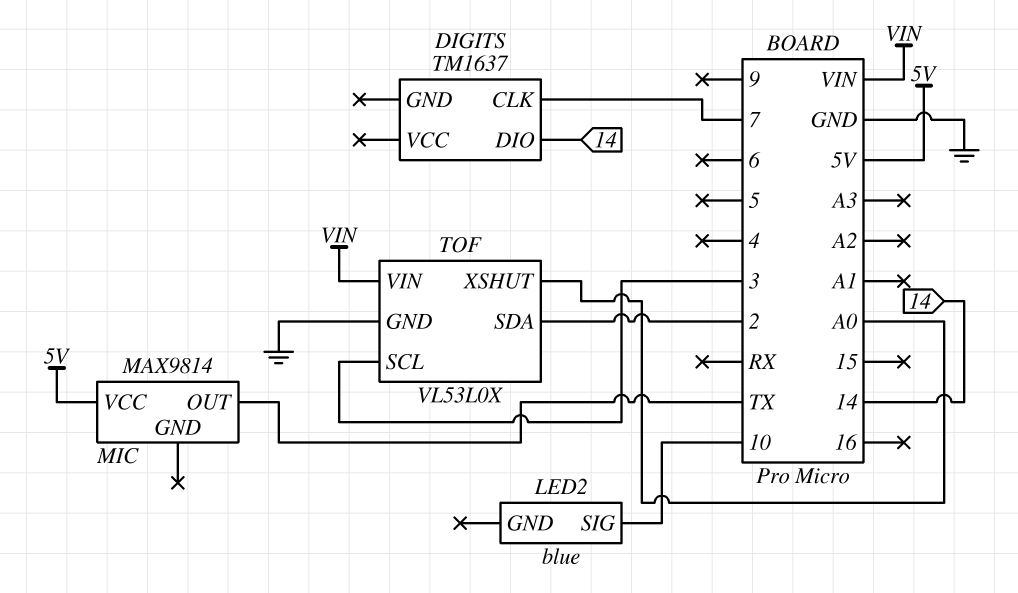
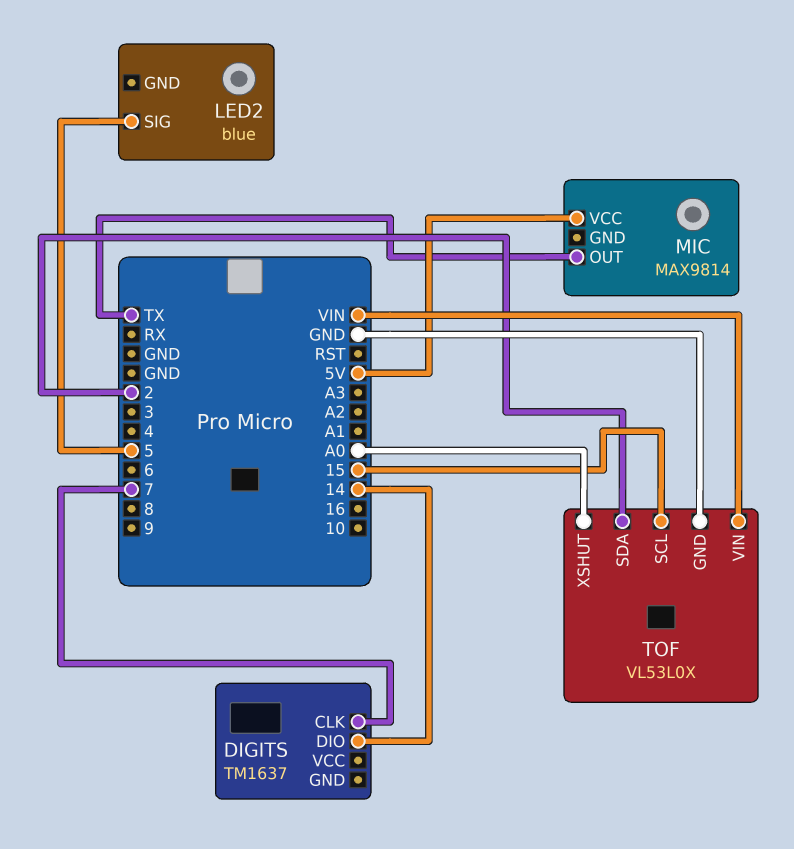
LED2 pin SIG: 10 -> 5
TOF pin SCL: 3 -> 15

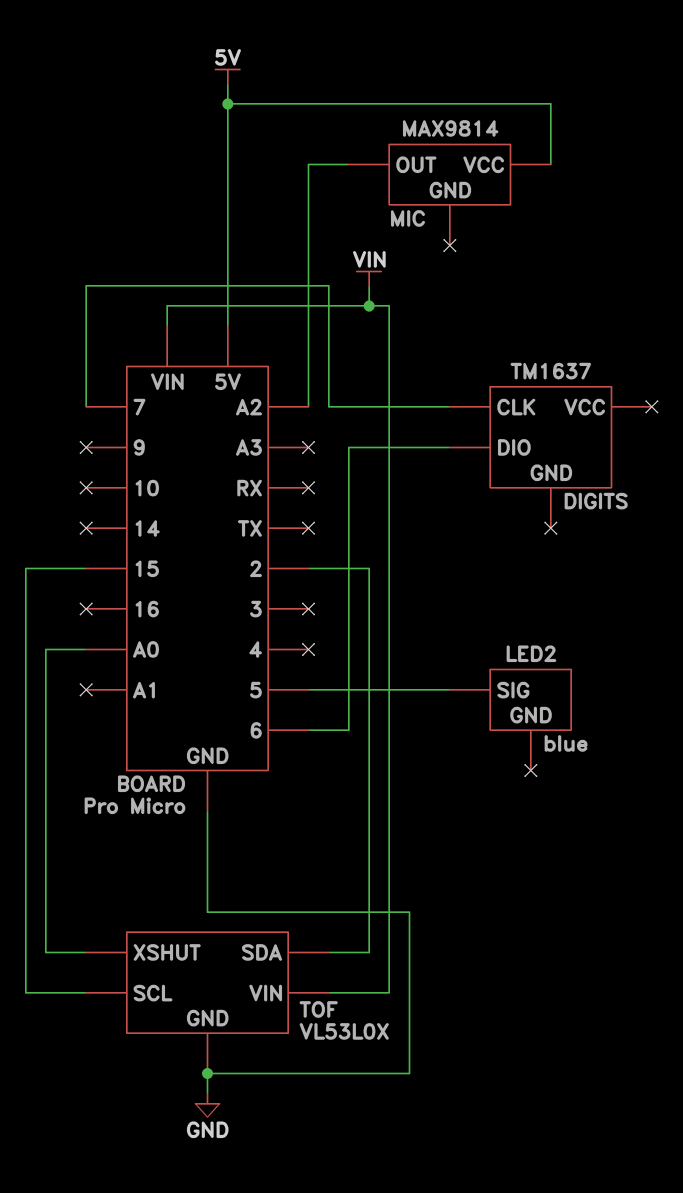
DIGITS pin DIO: 14 -> 6
MIC pin OUT: TX -> A2

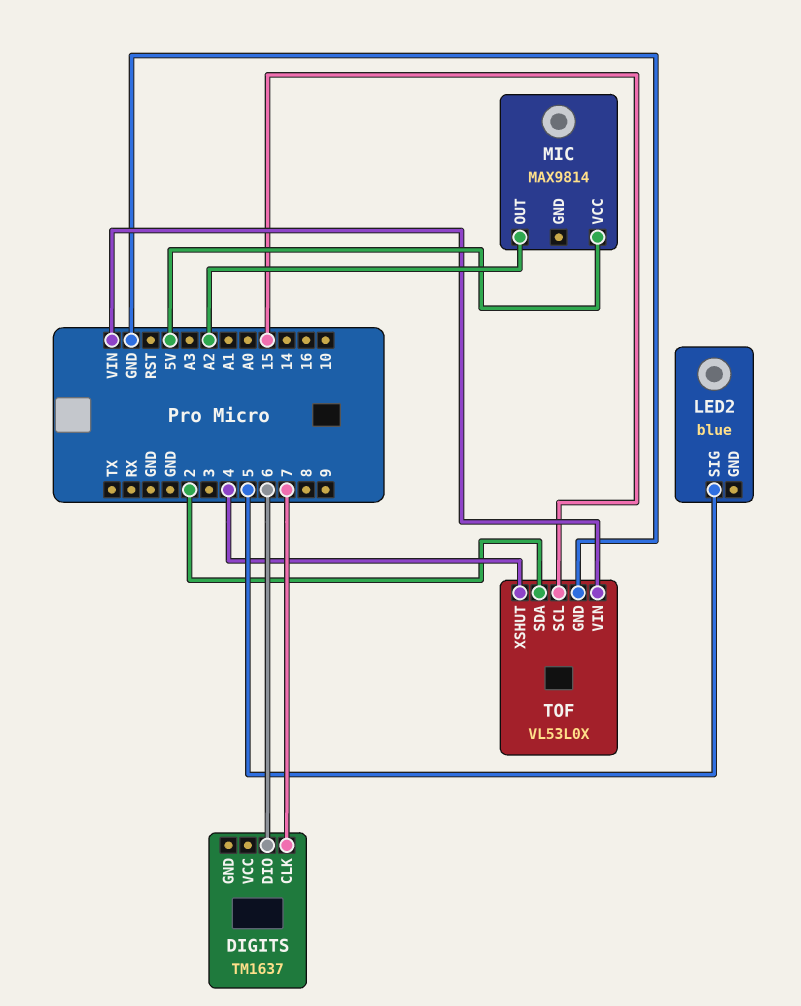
TOF pin XSHUT: A0 -> 4

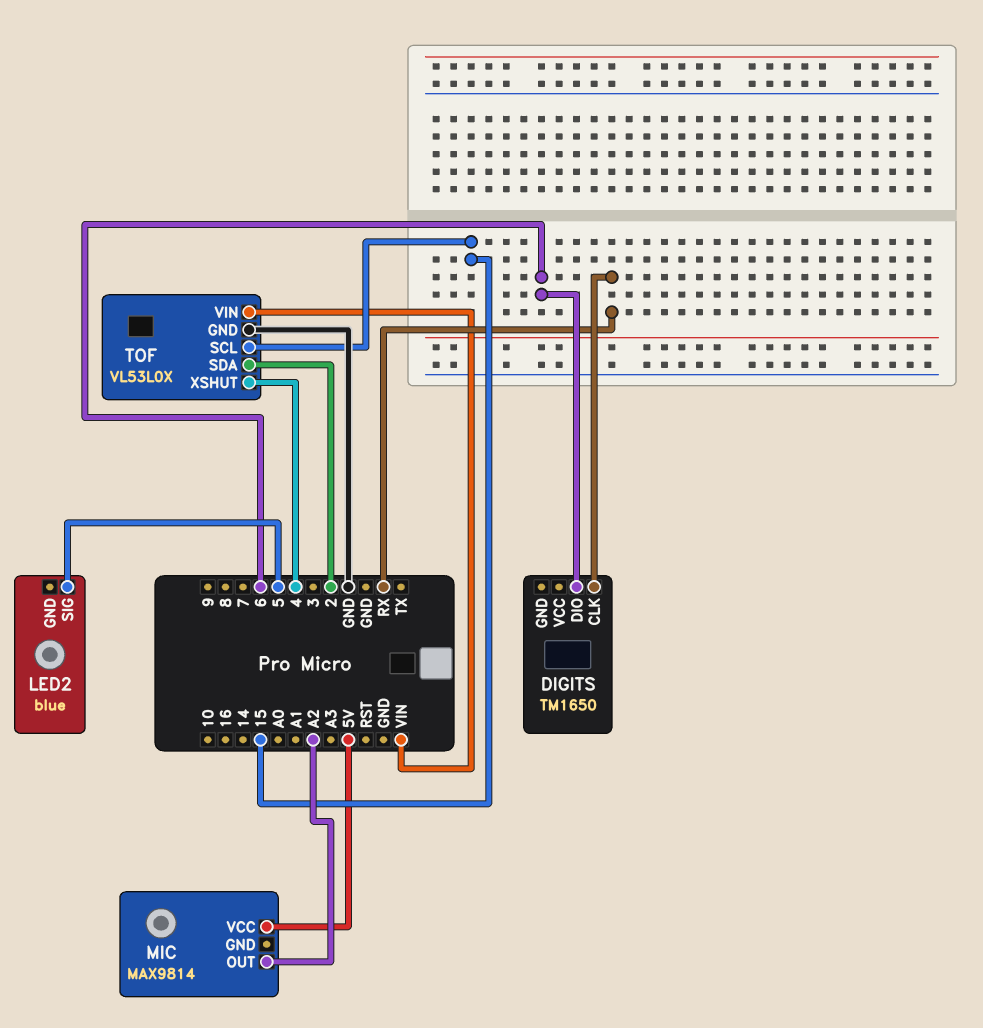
DIGITS: TM1637 -> TM1650
DIGITS pin CLK: 7 -> RX

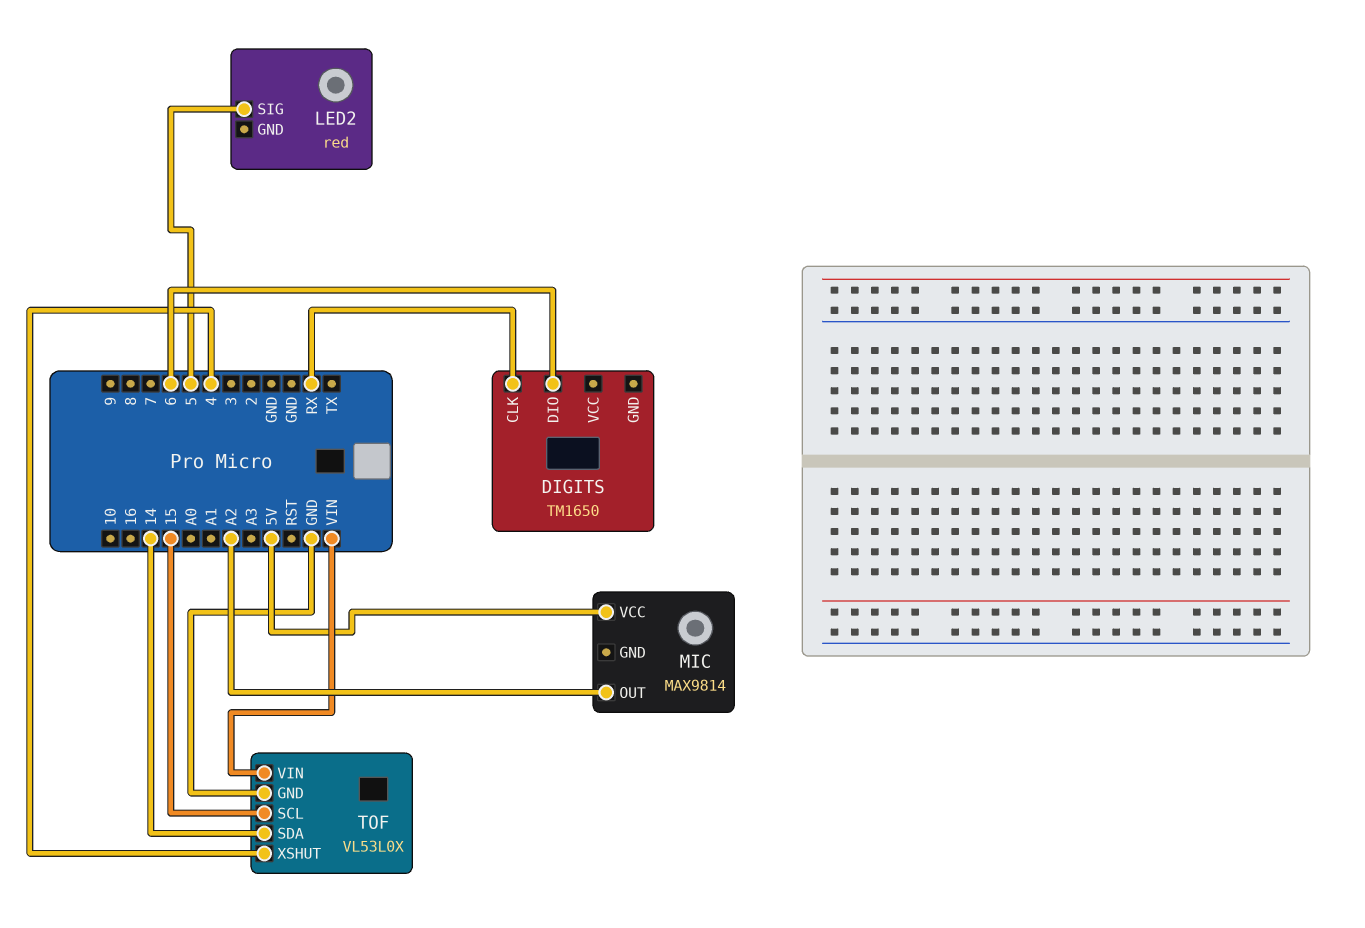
LED2: blue -> red
TOF pin SDA: 2 -> 14

